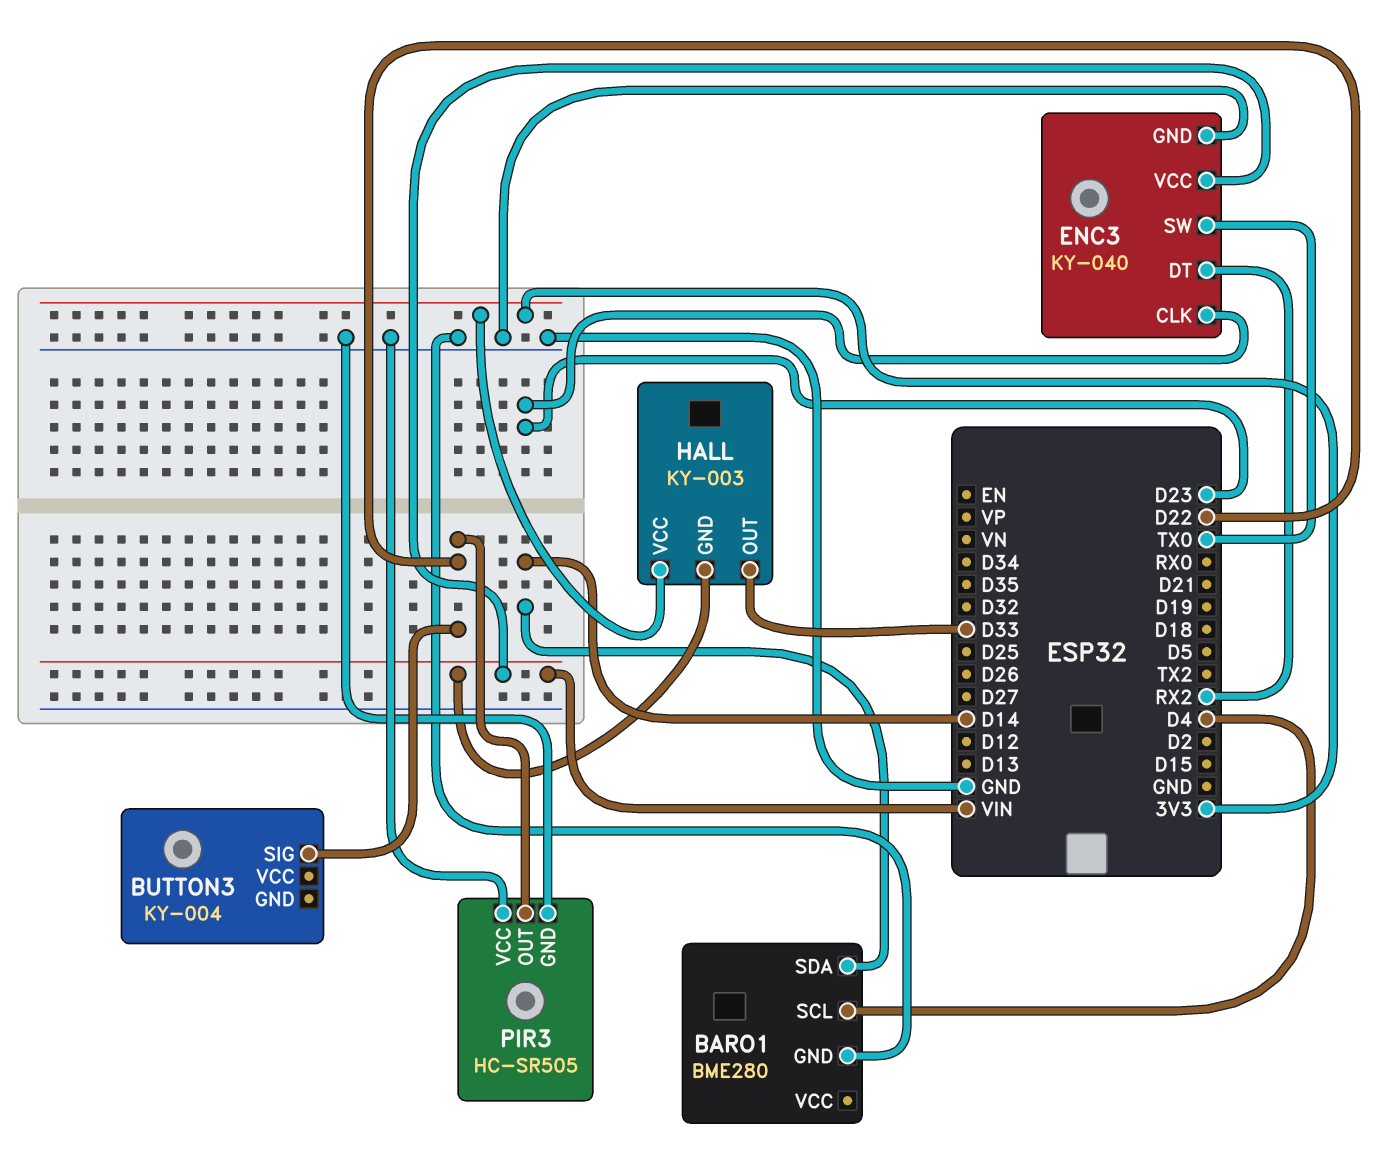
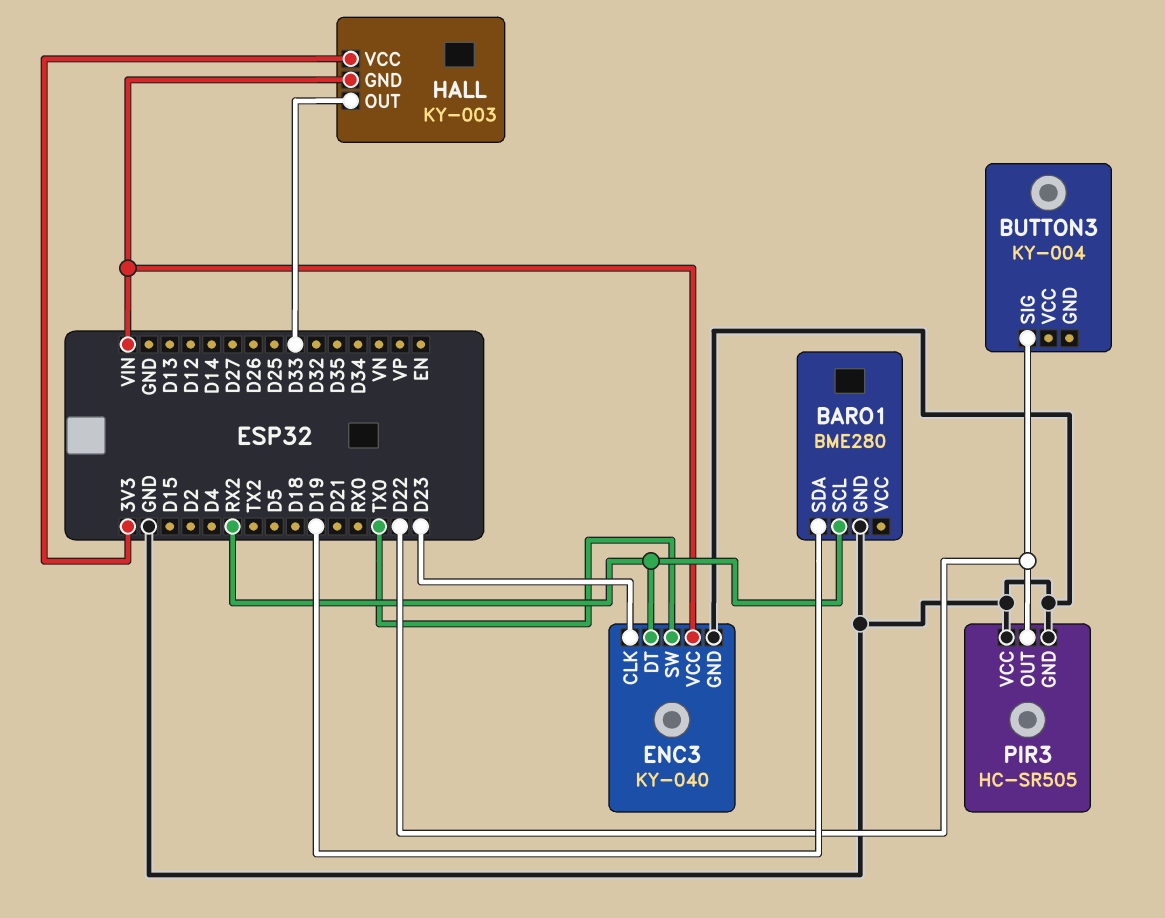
BARO1 pin SCL: D4 -> RX2
BARO1 pin SDA: D14 -> D19

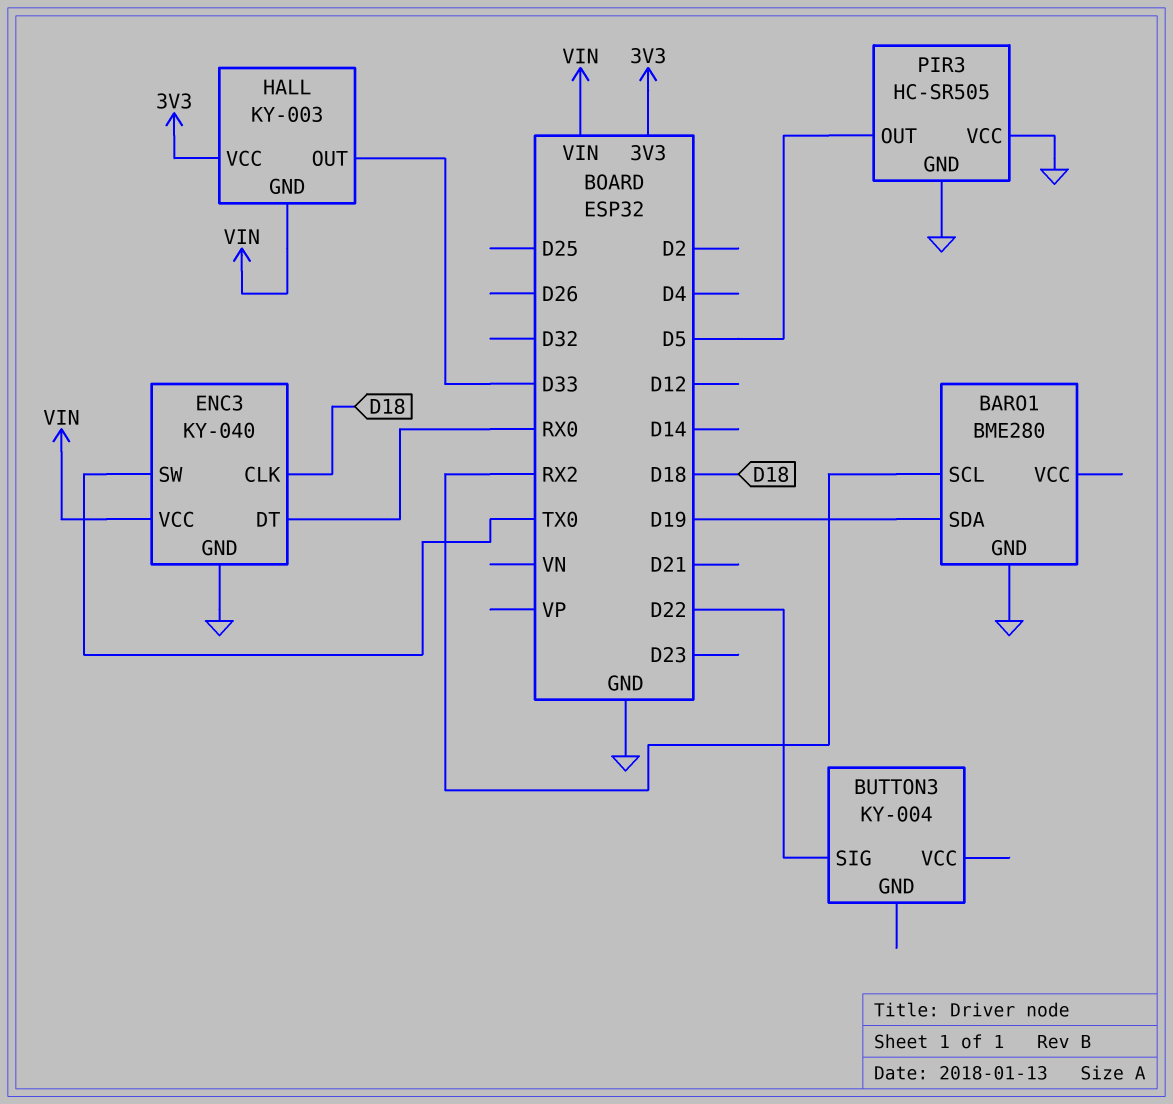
ENC3 pin CLK: D23 -> D18
ENC3 pin DT: RX2 -> RX0
PIR3 pin OUT: D22 -> D5

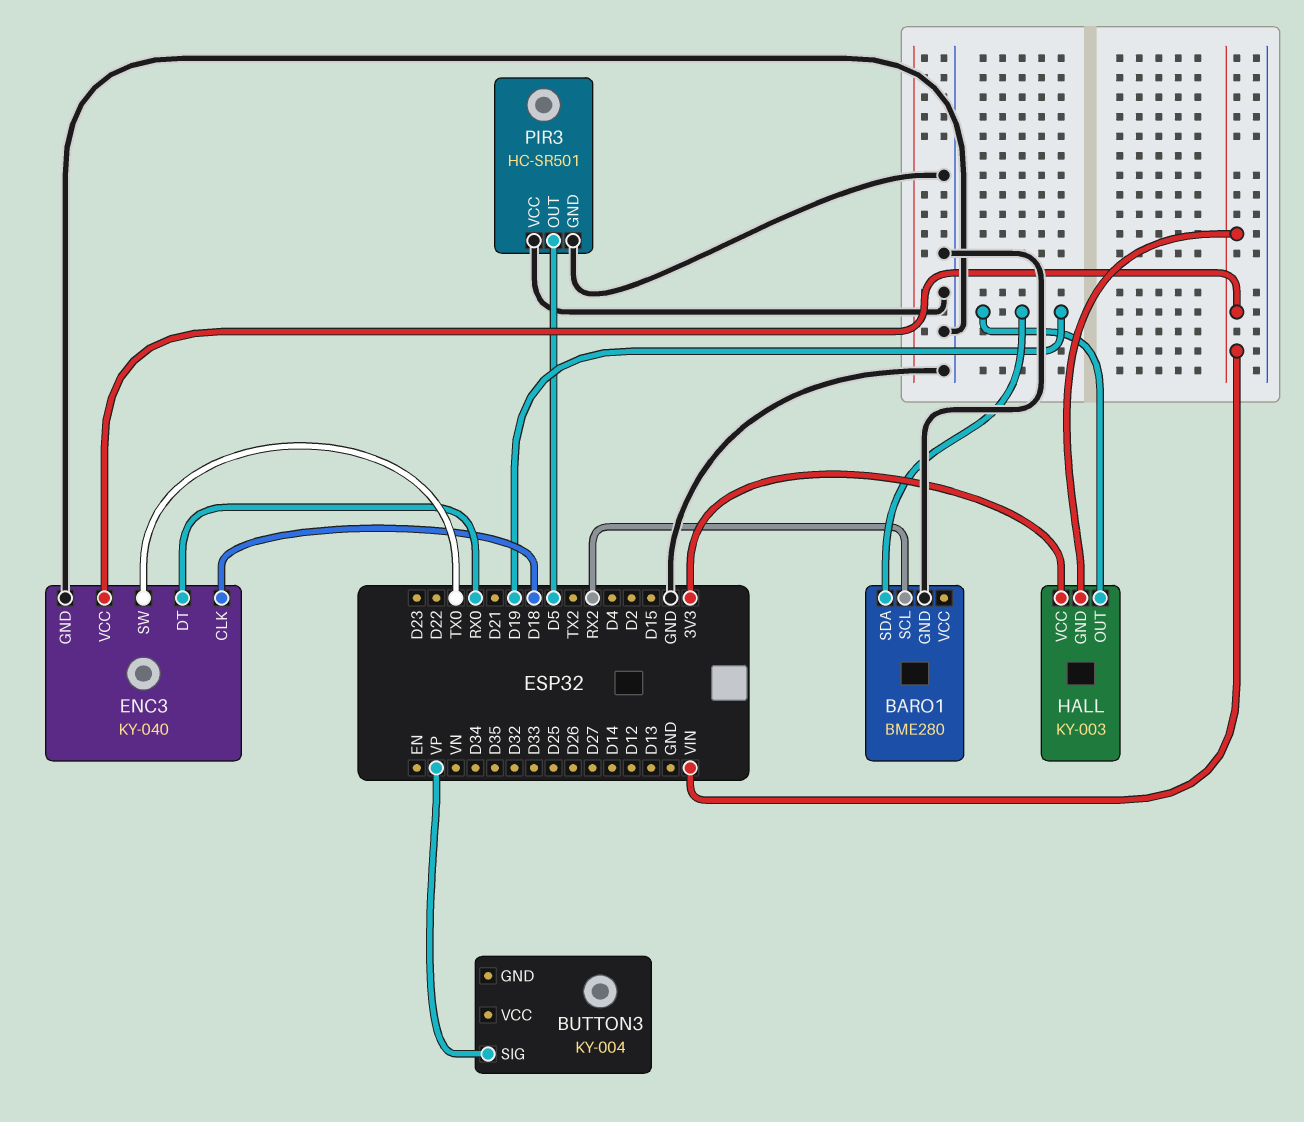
BUTTON3 pin SIG: D22 -> VP
HALL pin OUT: D33 -> D19
PIR3: HC-SR505 -> HC-SR501

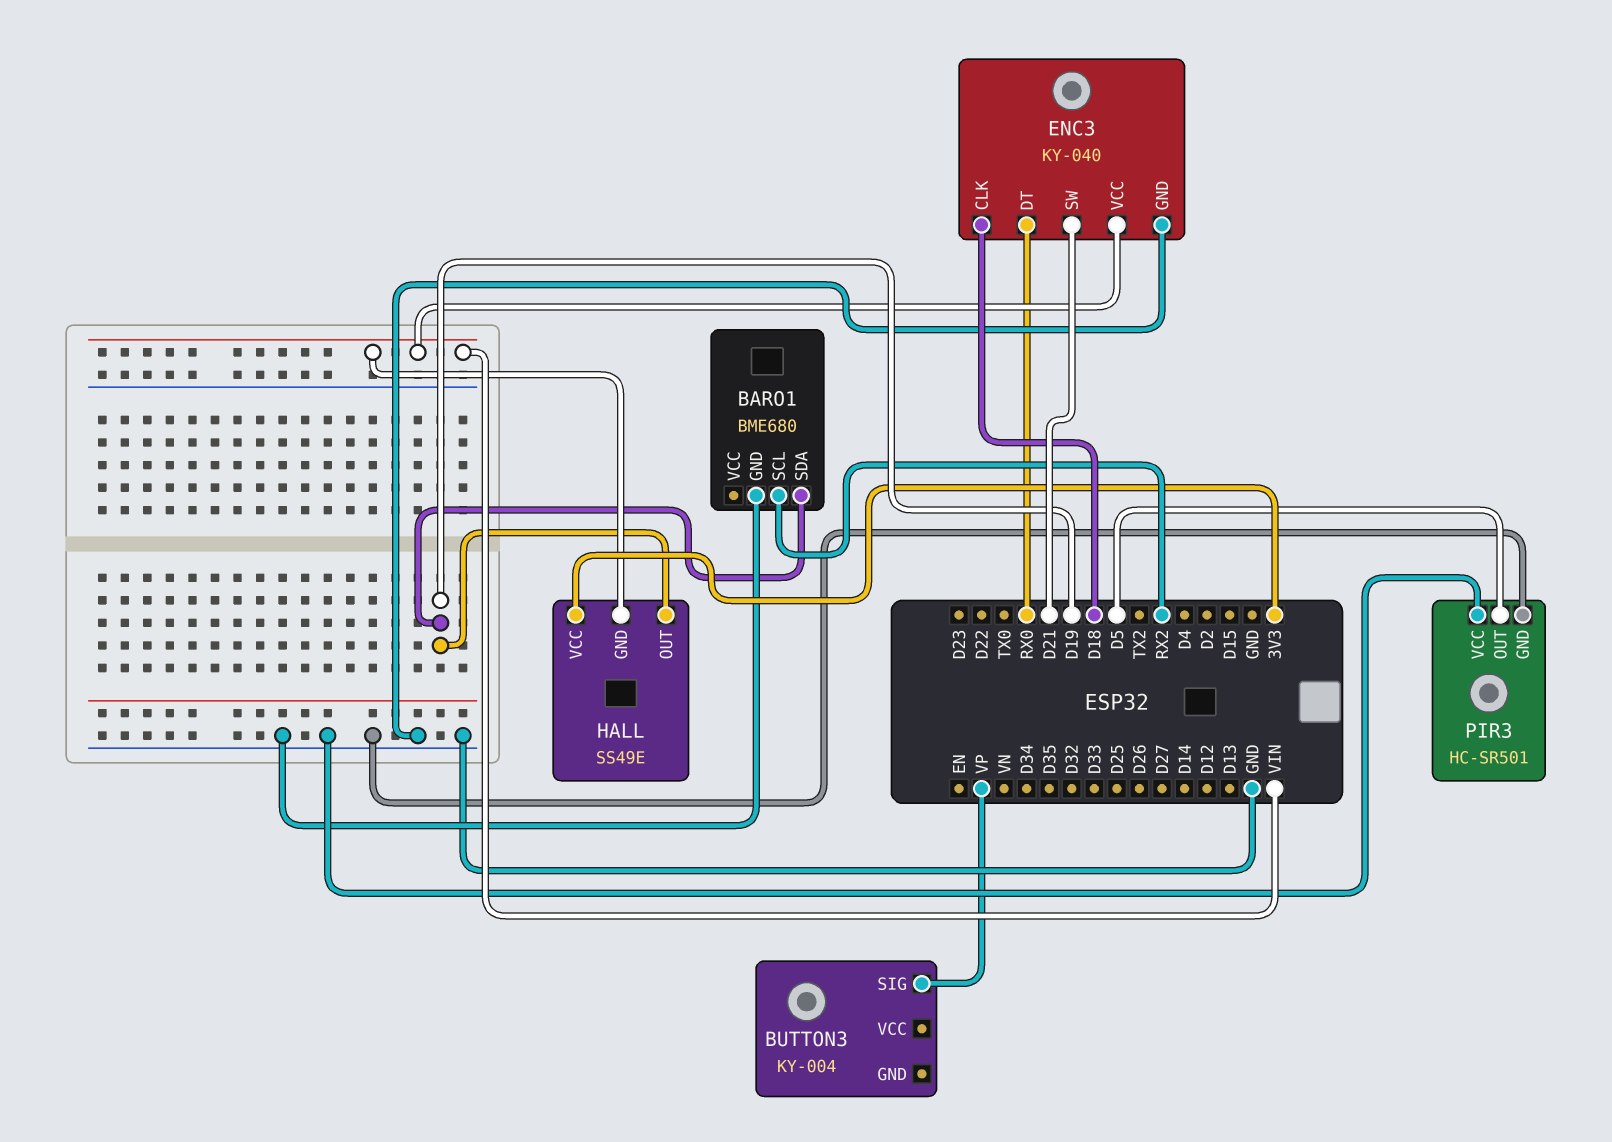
BARO1: BME280 -> BME680
ENC3 pin SW: TX0 -> D21
HALL: KY-003 -> SS49E

